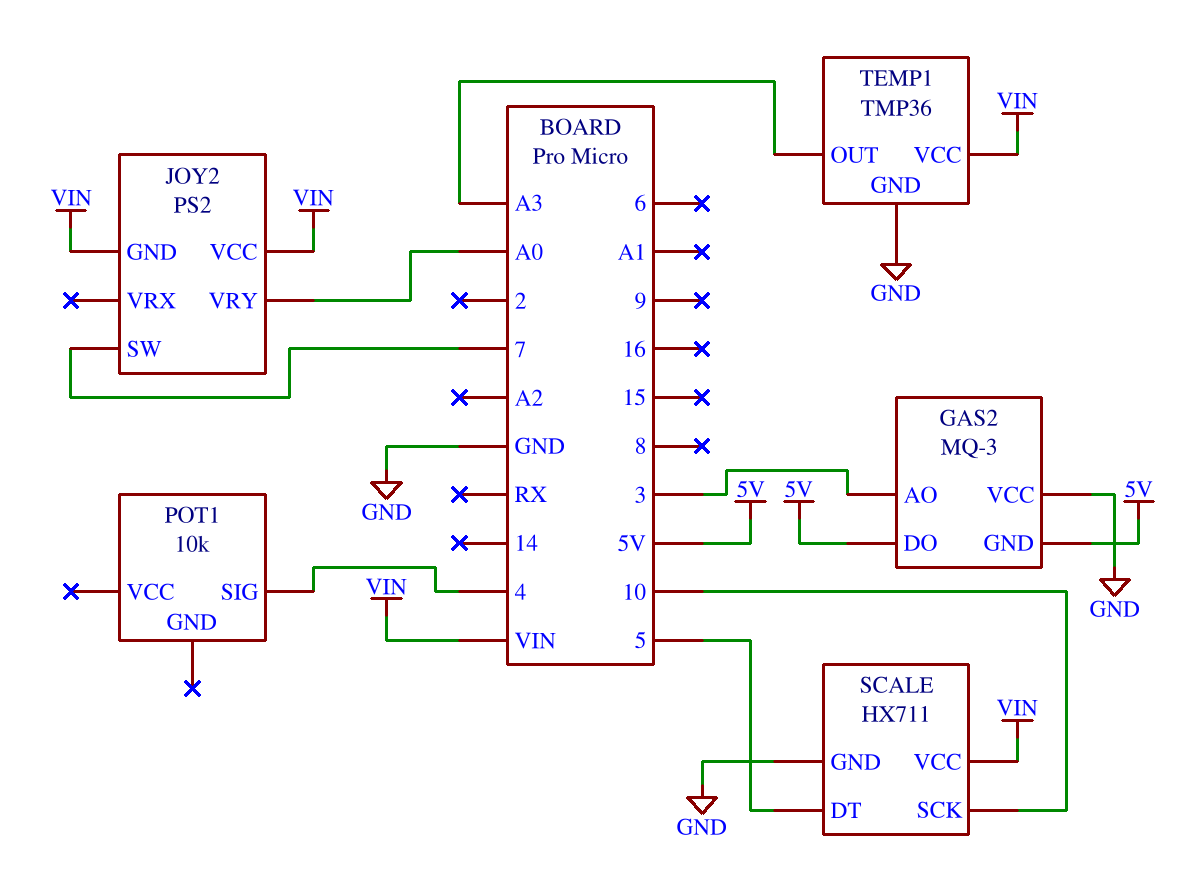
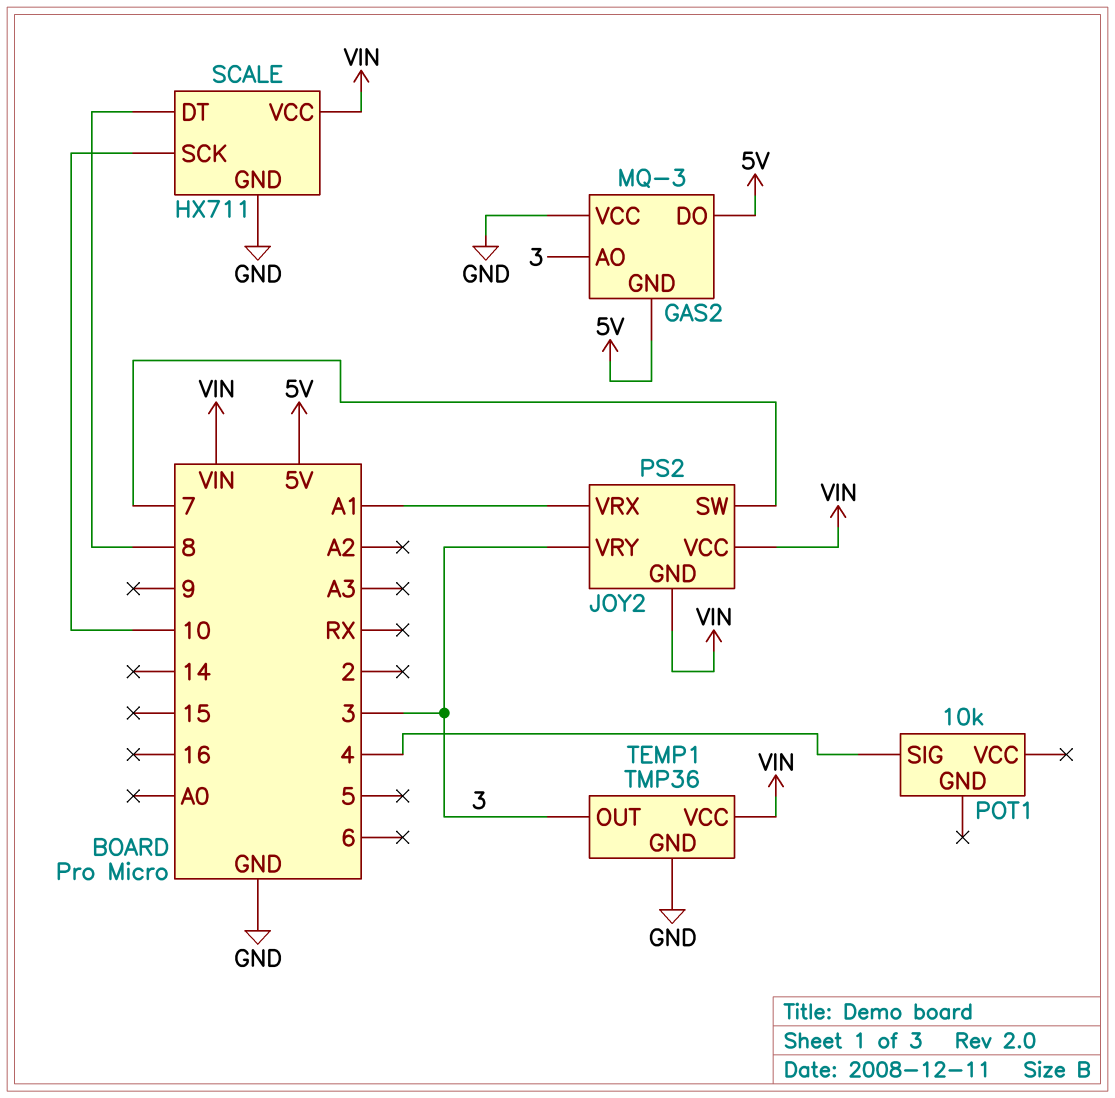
JOY2 pin VRX: none -> A1
JOY2 pin VRY: A0 -> 3
SCALE pin DT: 5 -> 8
TEMP1 pin OUT: A3 -> 3

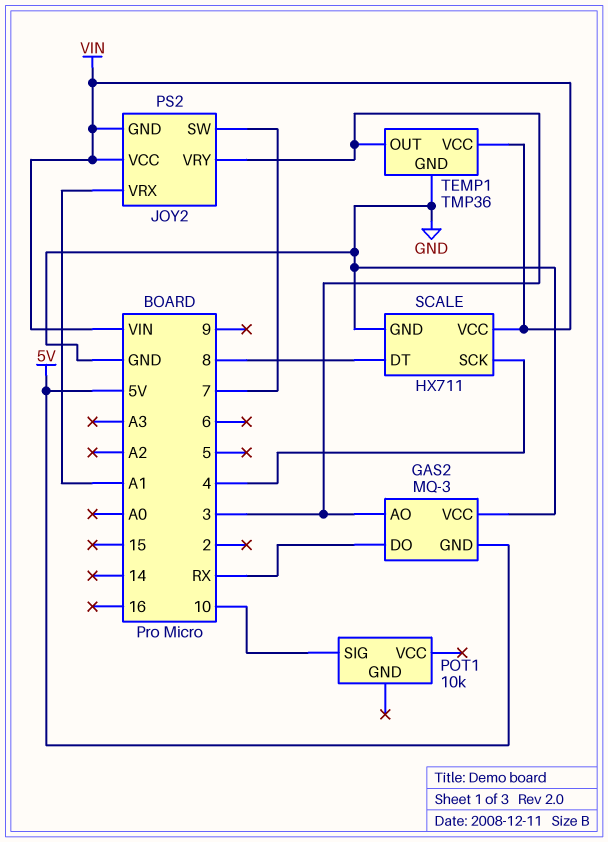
GAS2 pin DO: 5V -> RX
POT1 pin SIG: 4 -> 10
SCALE pin SCK: 10 -> 4

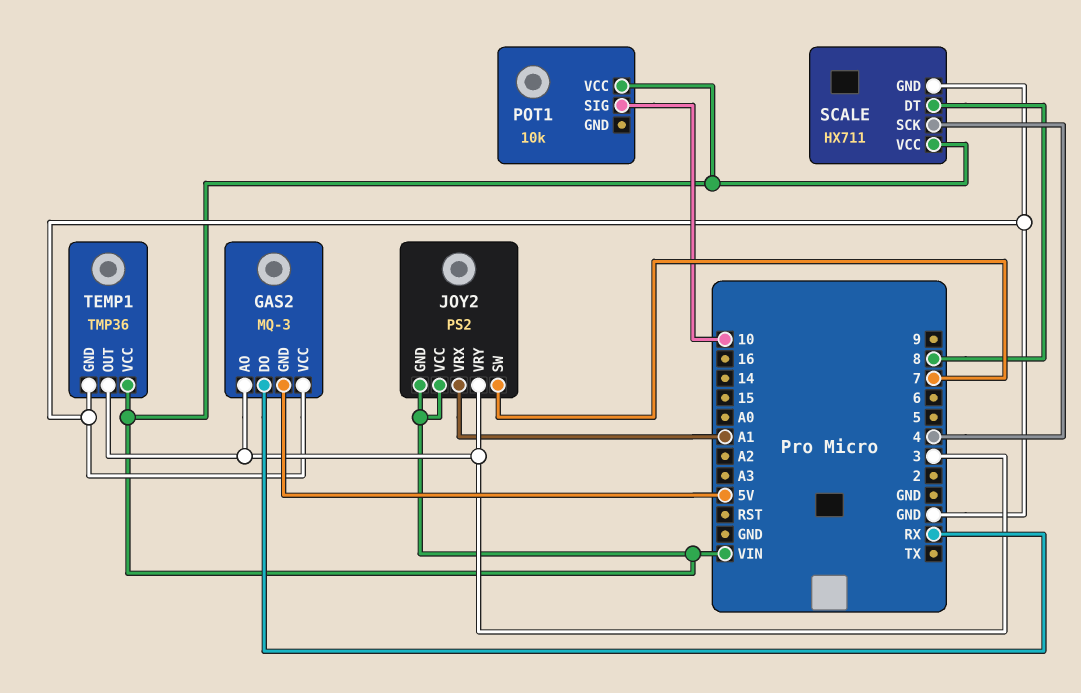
POT1 pin VCC: none -> VIN

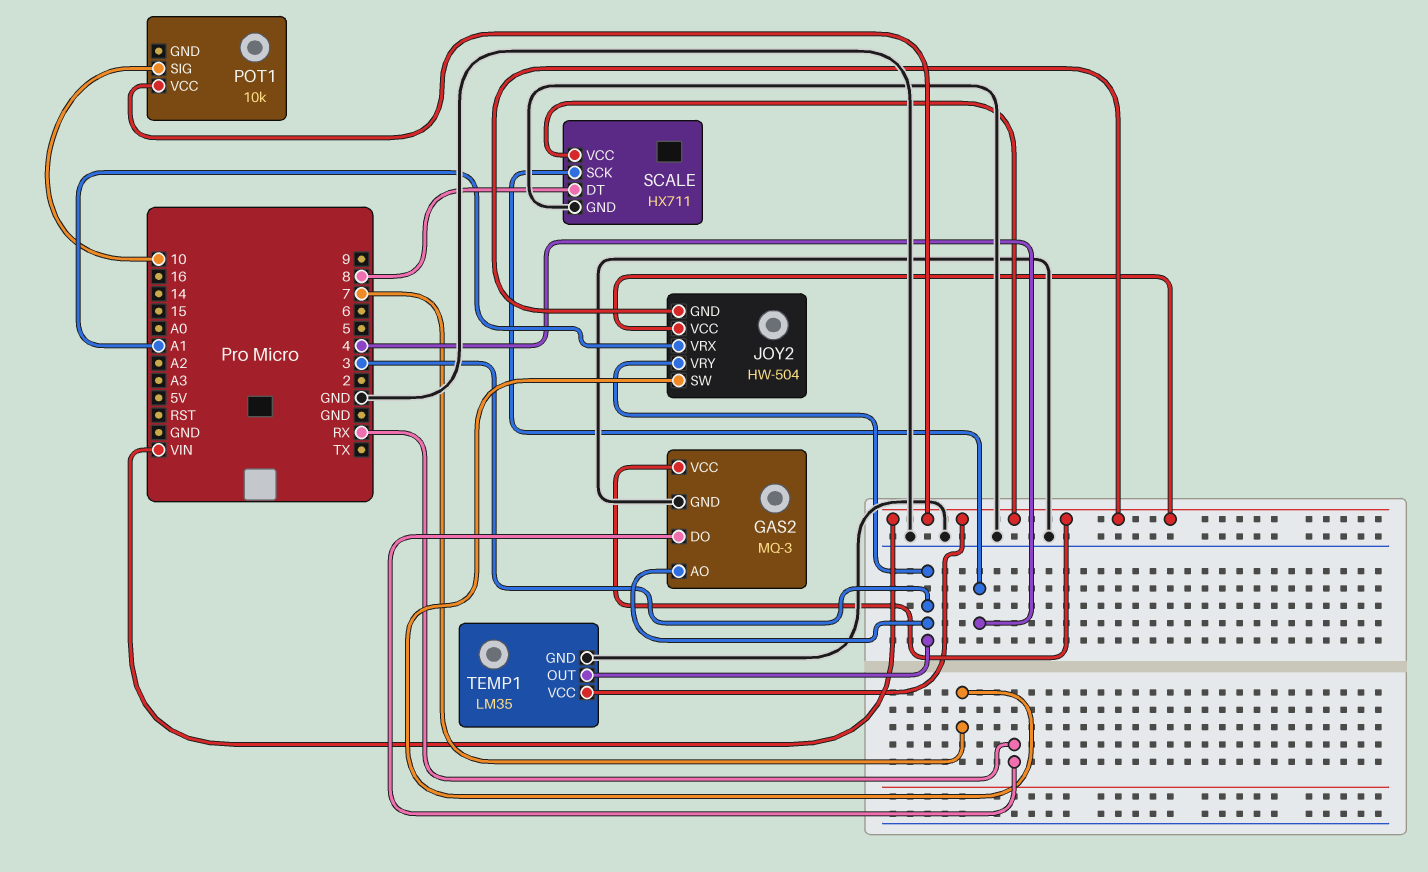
GAS2 pin GND: 5V -> GND
GAS2 pin VCC: GND -> VIN
JOY2: PS2 -> HW-504
TEMP1: TMP36 -> LM35

